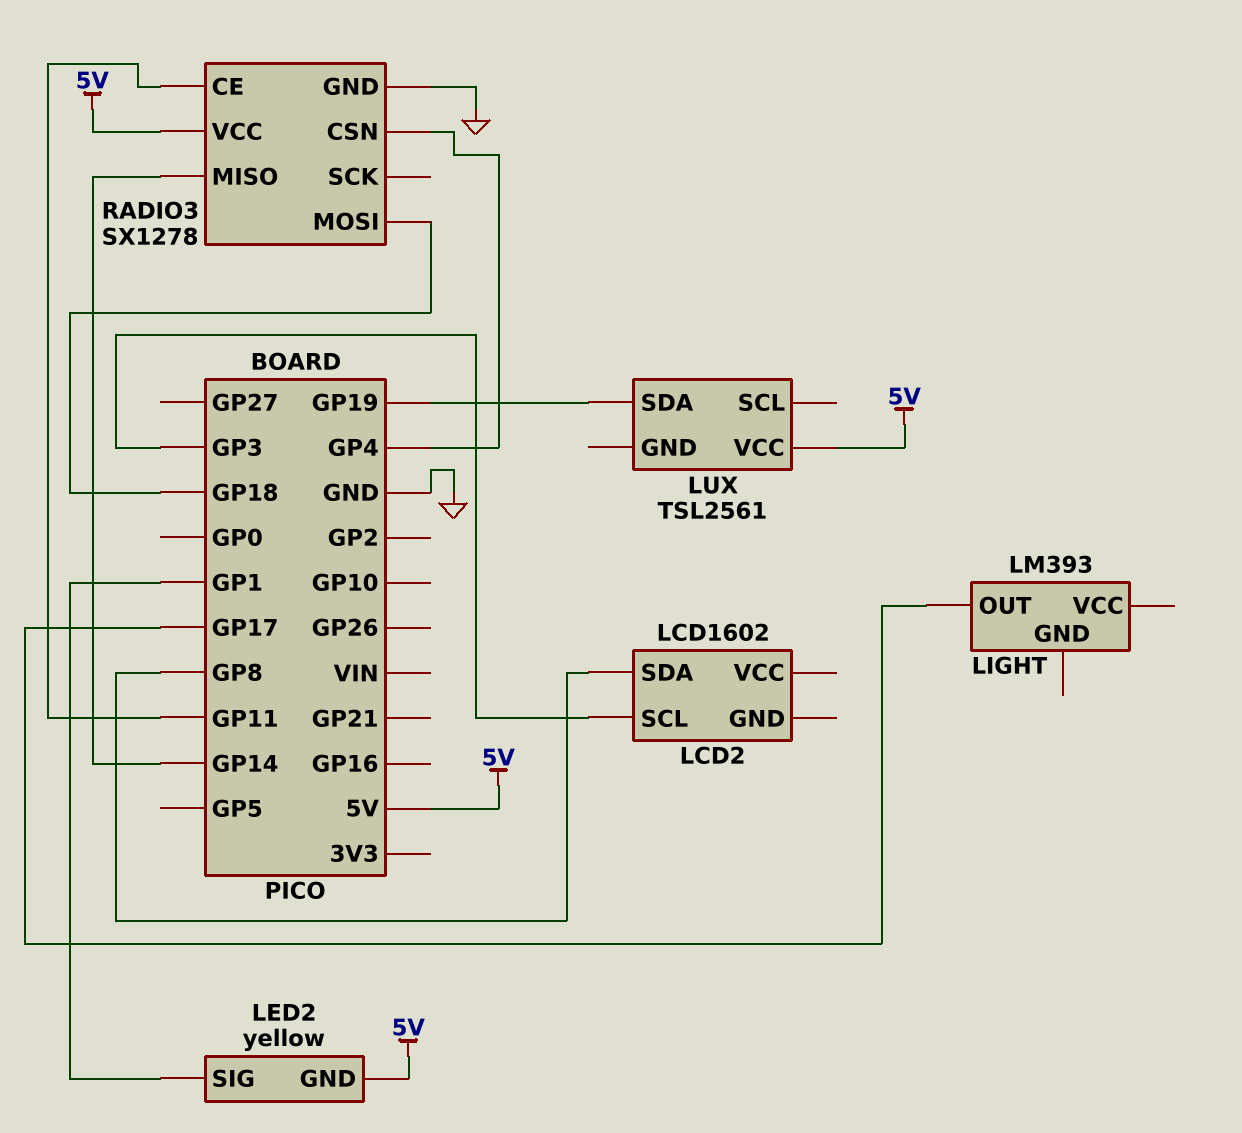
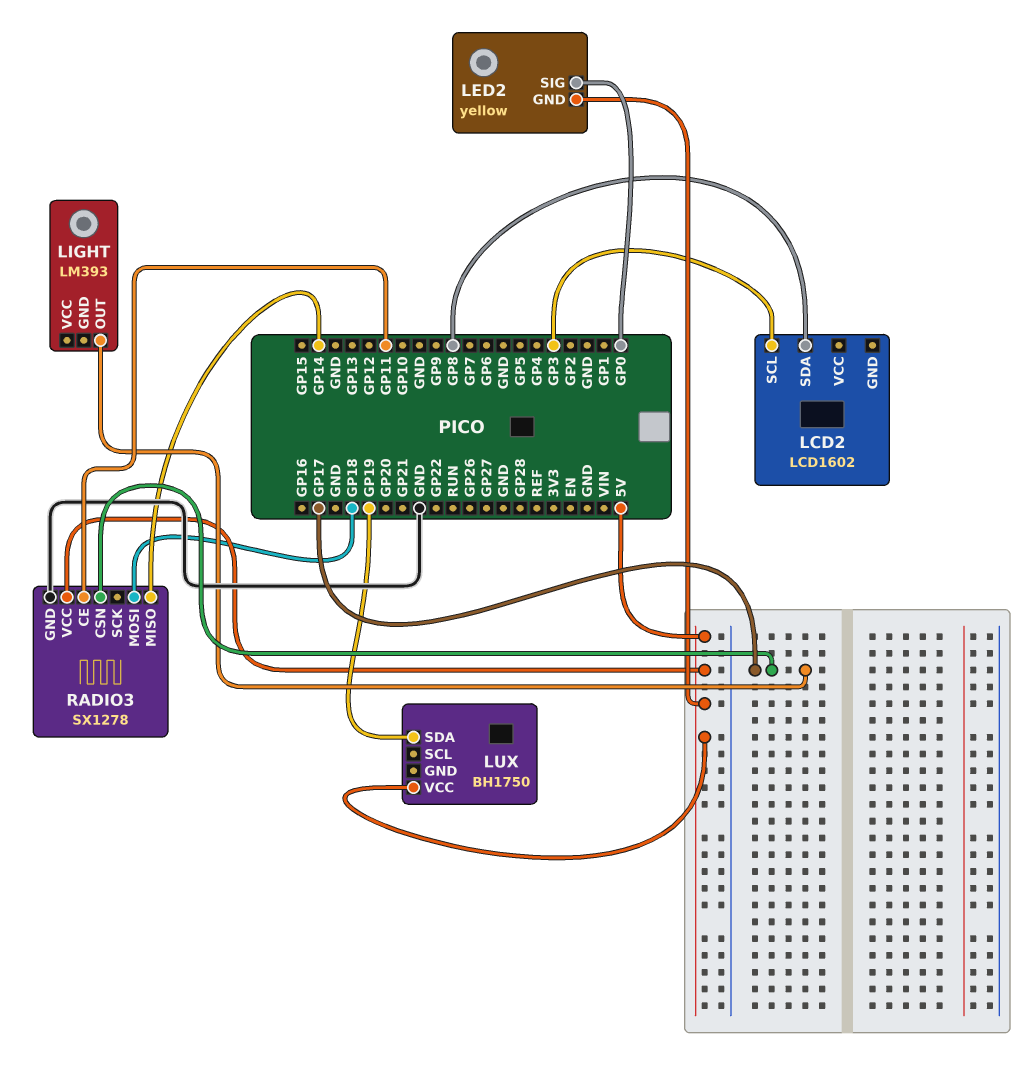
LED2 pin SIG: GP1 -> GP0
LUX: TSL2561 -> BH1750
RADIO3 pin CSN: GP4 -> GP17

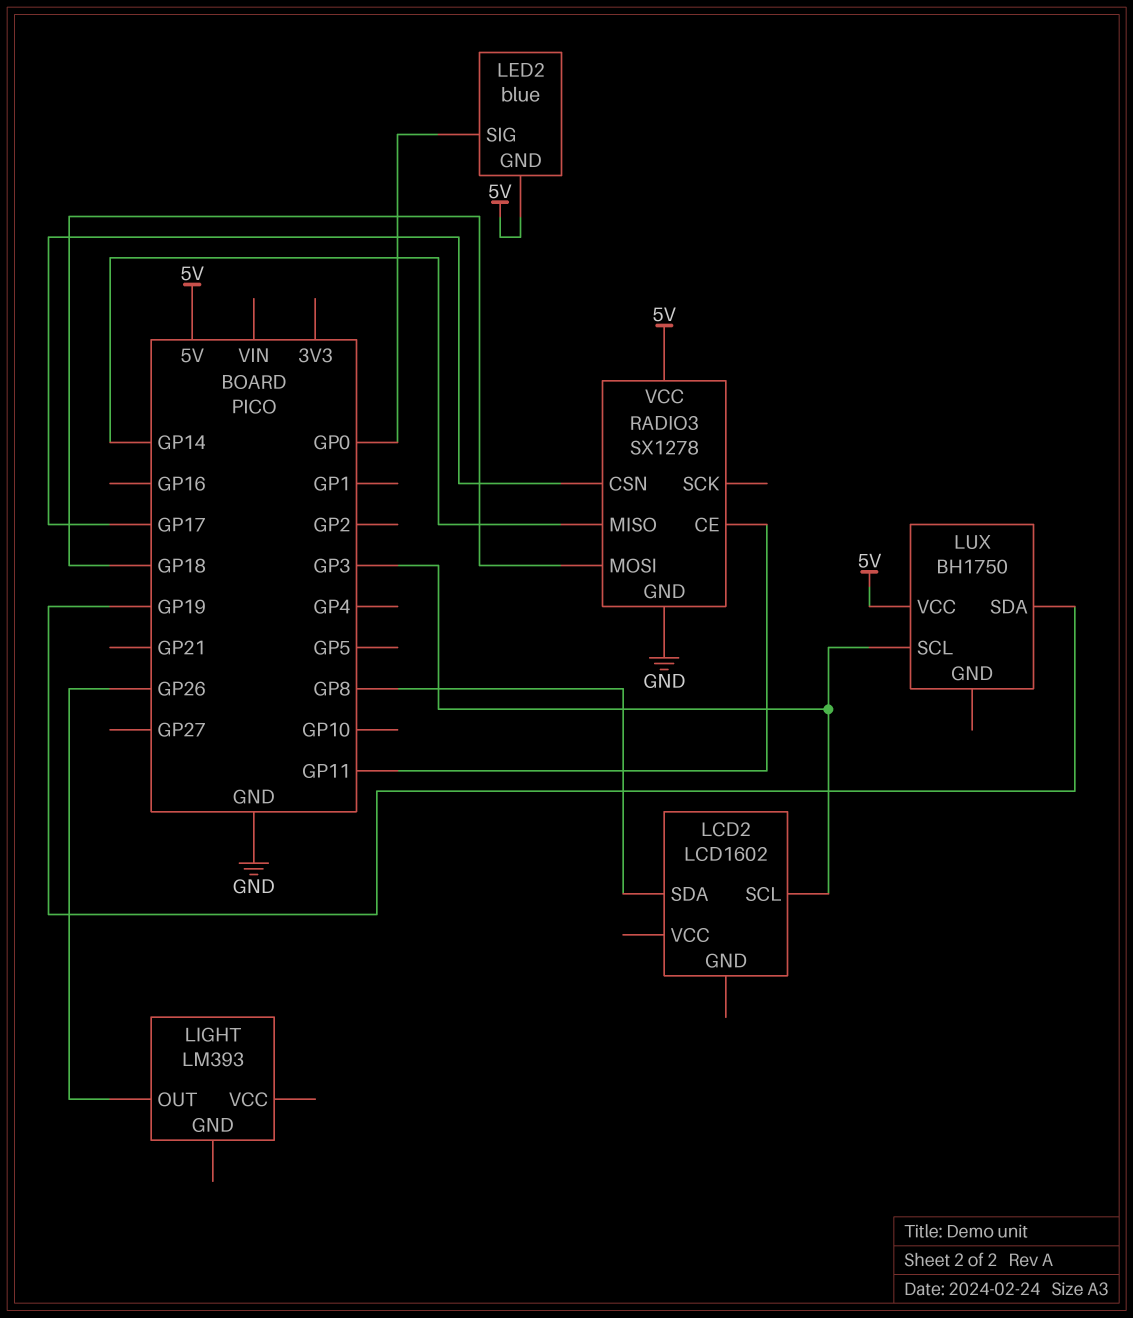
LED2: yellow -> blue
LIGHT pin OUT: GP17 -> GP26
LUX pin SCL: none -> GP3

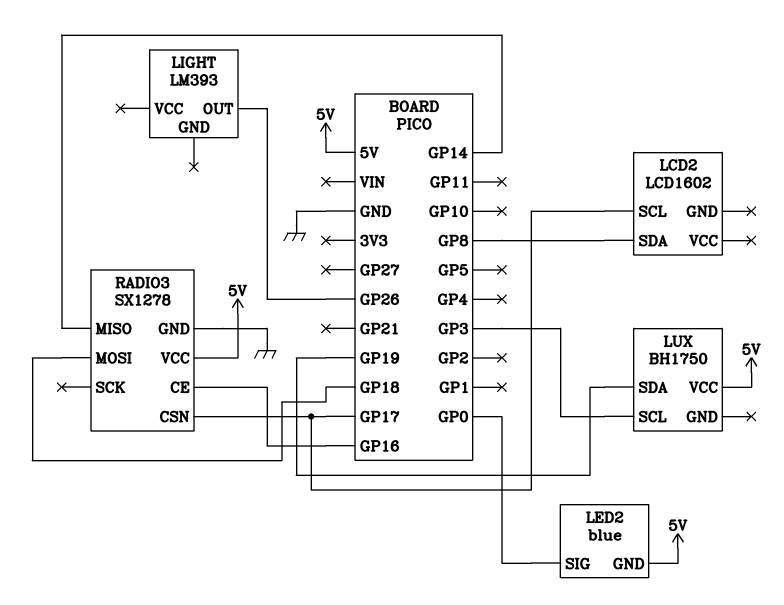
LCD2 pin SCL: GP3 -> GP17
RADIO3 pin CE: GP11 -> GP16

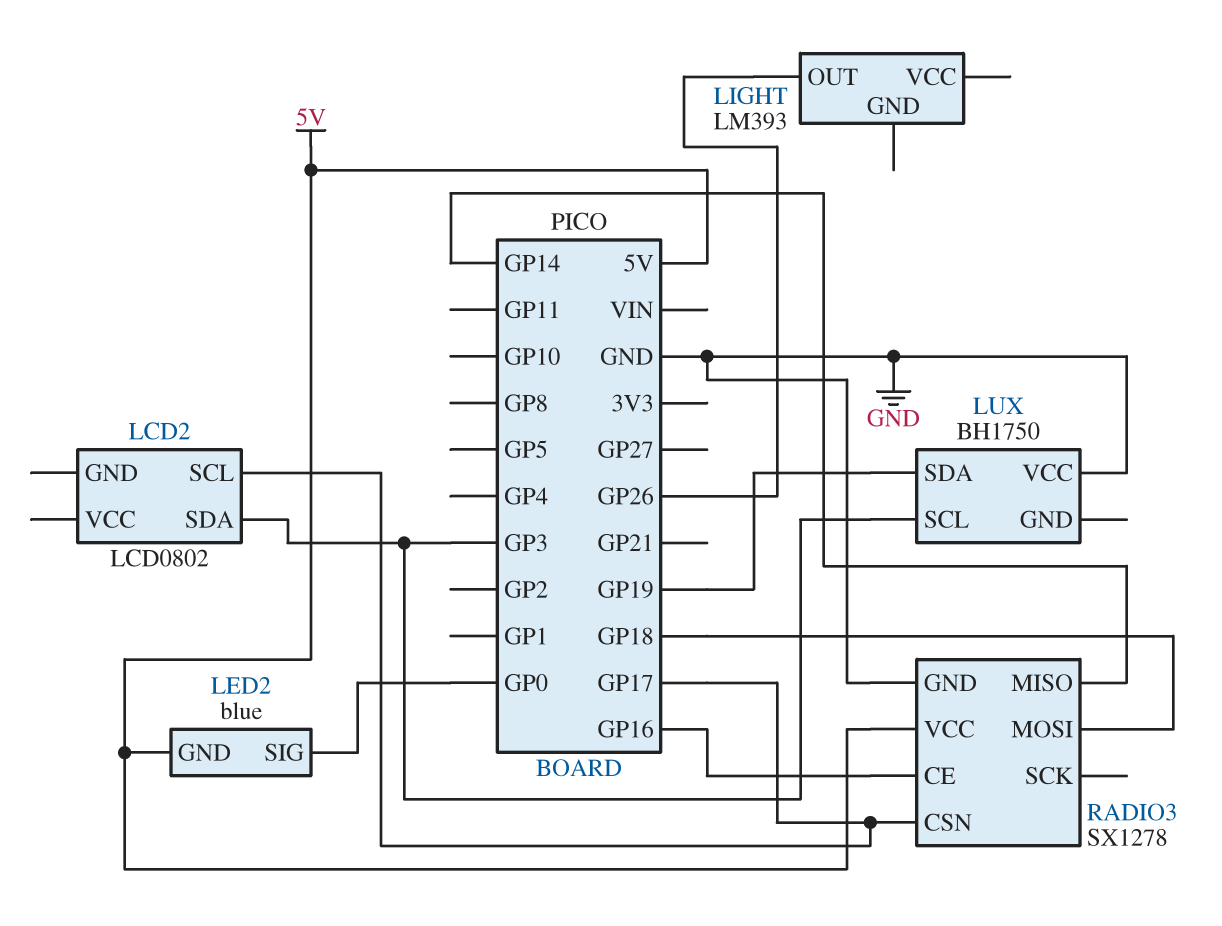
LCD2: LCD1602 -> LCD0802
LCD2 pin SDA: GP8 -> GP3
LUX pin VCC: 5V -> GND

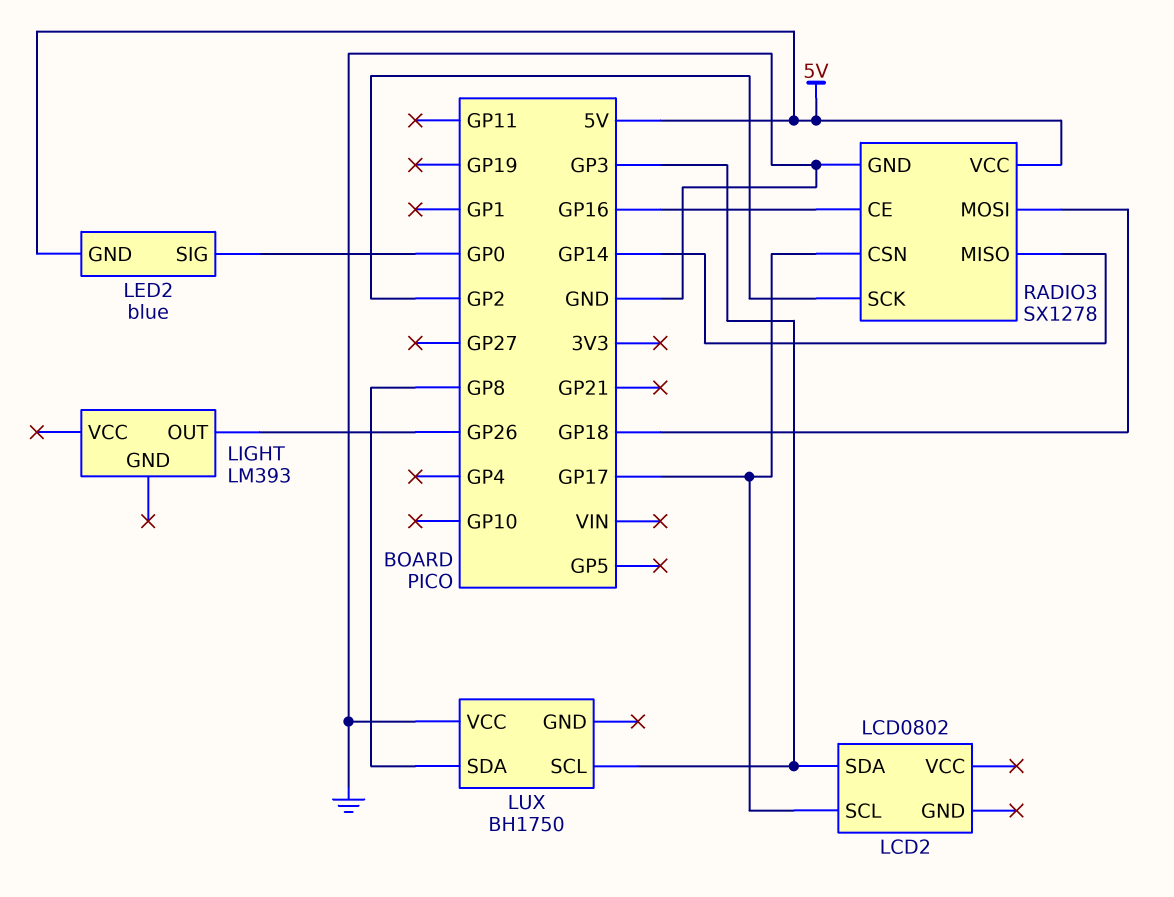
LUX pin SDA: GP19 -> GP8
RADIO3 pin SCK: none -> GP2

